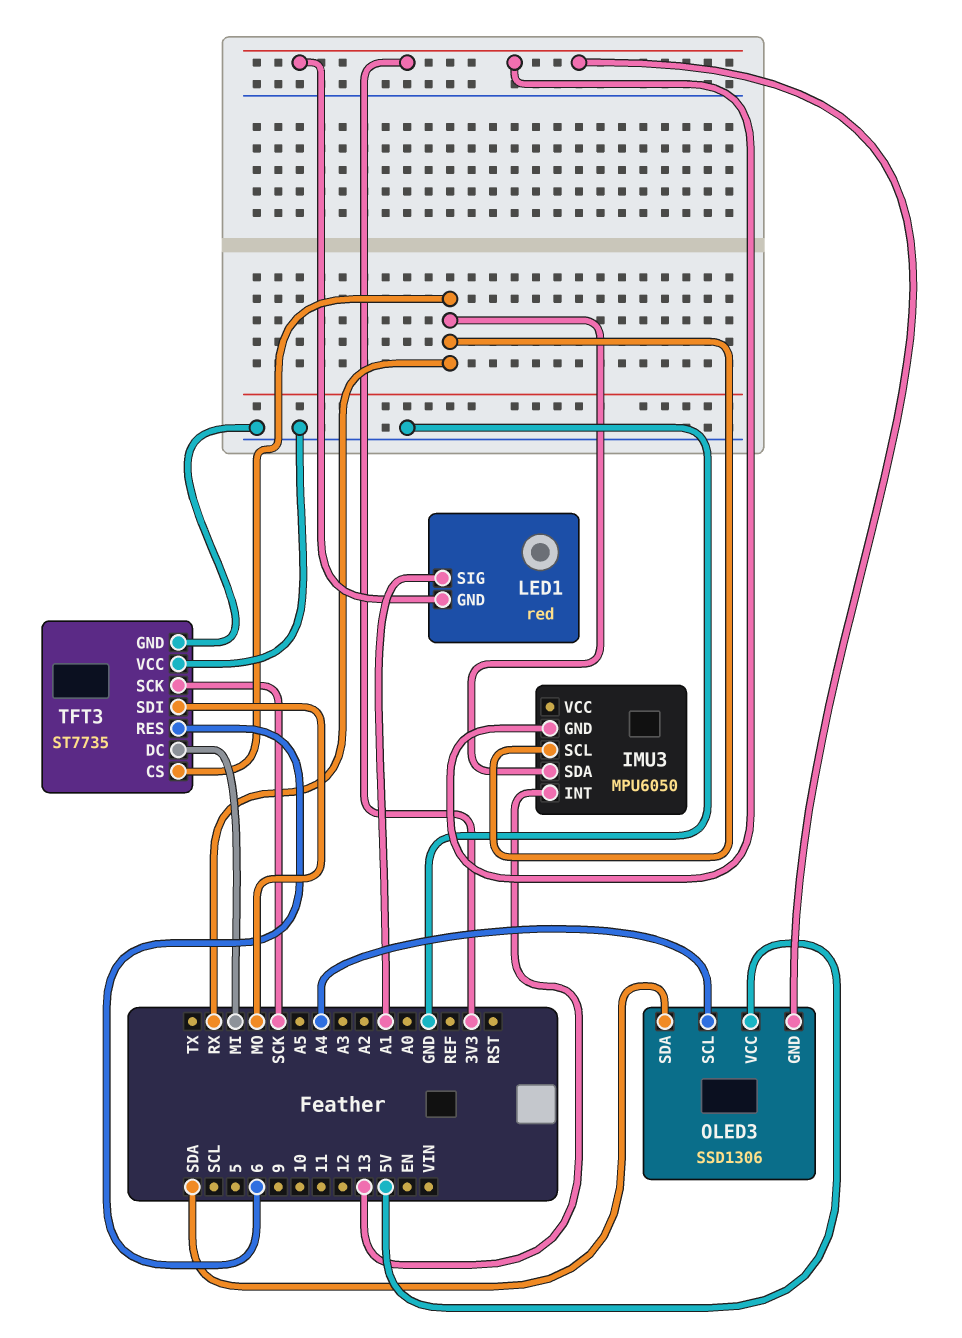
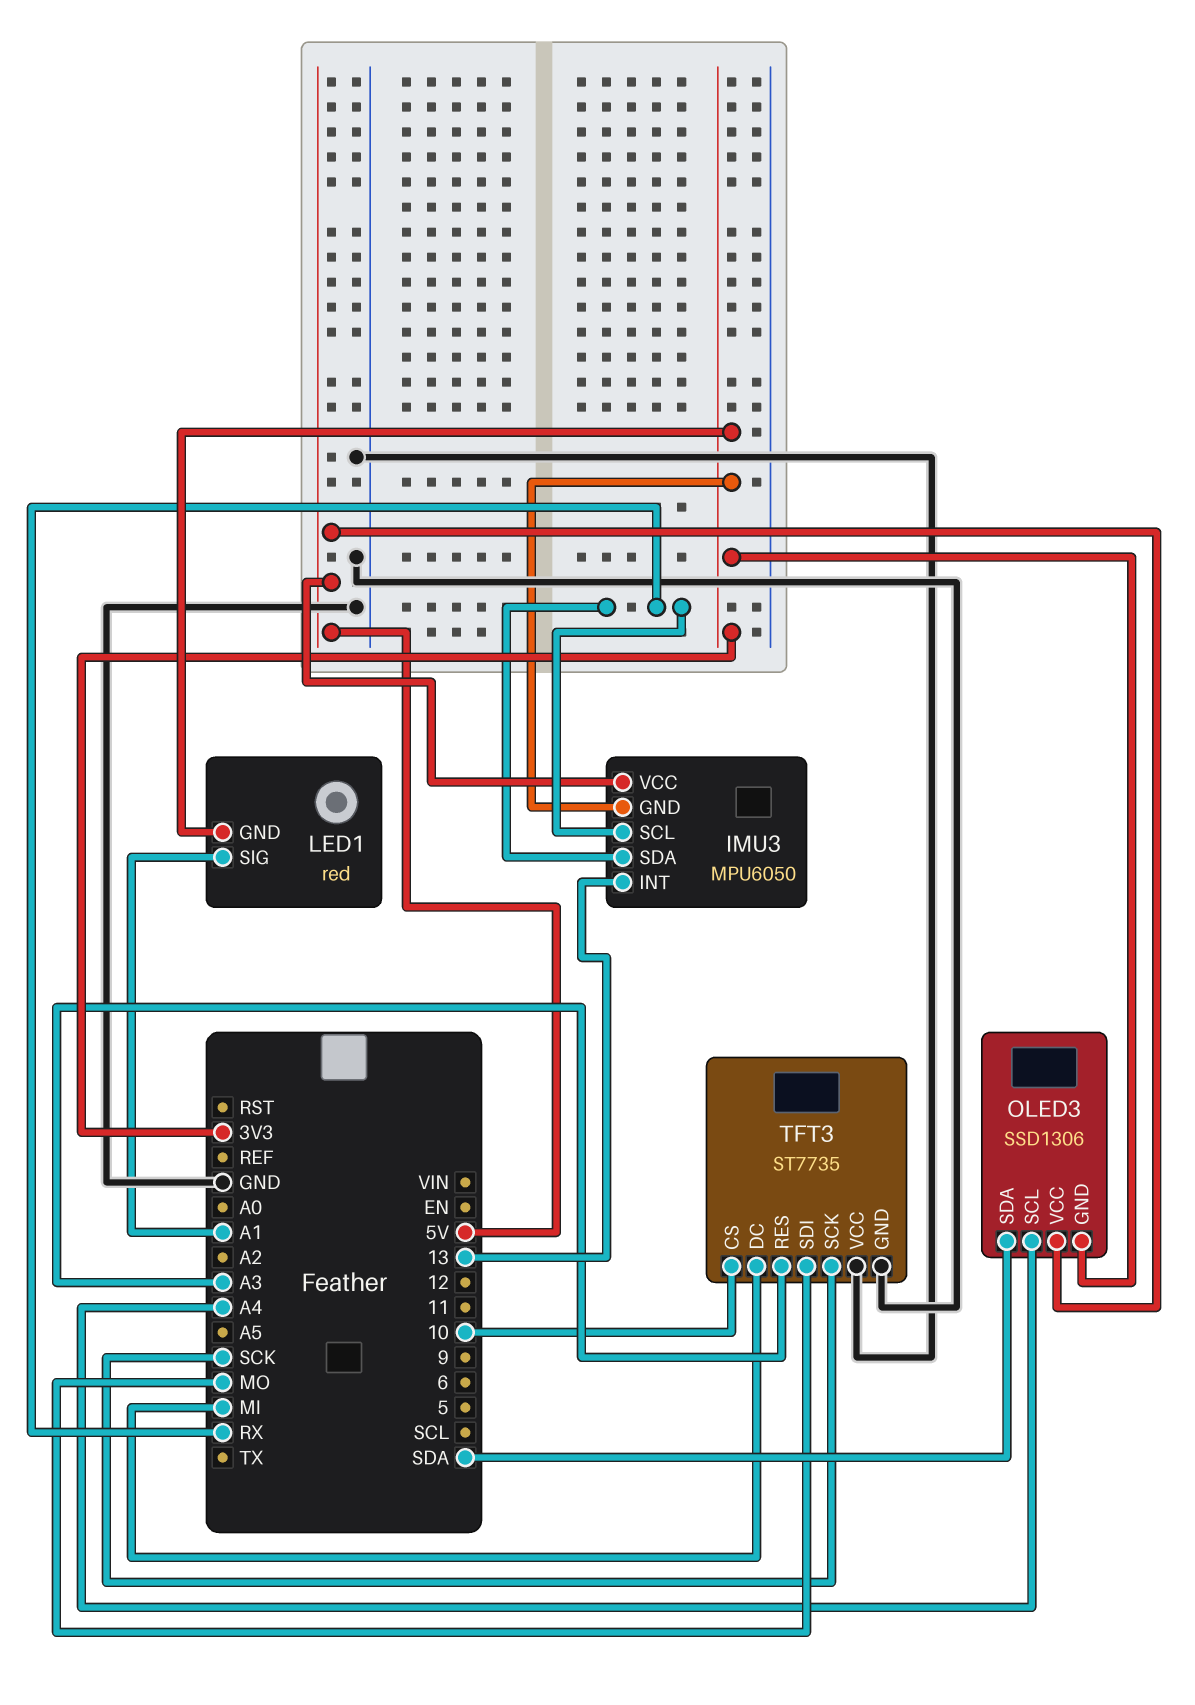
IMU3 pin VCC: none -> 5V
TFT3 pin CS: RX -> 10
TFT3 pin RES: 6 -> A3

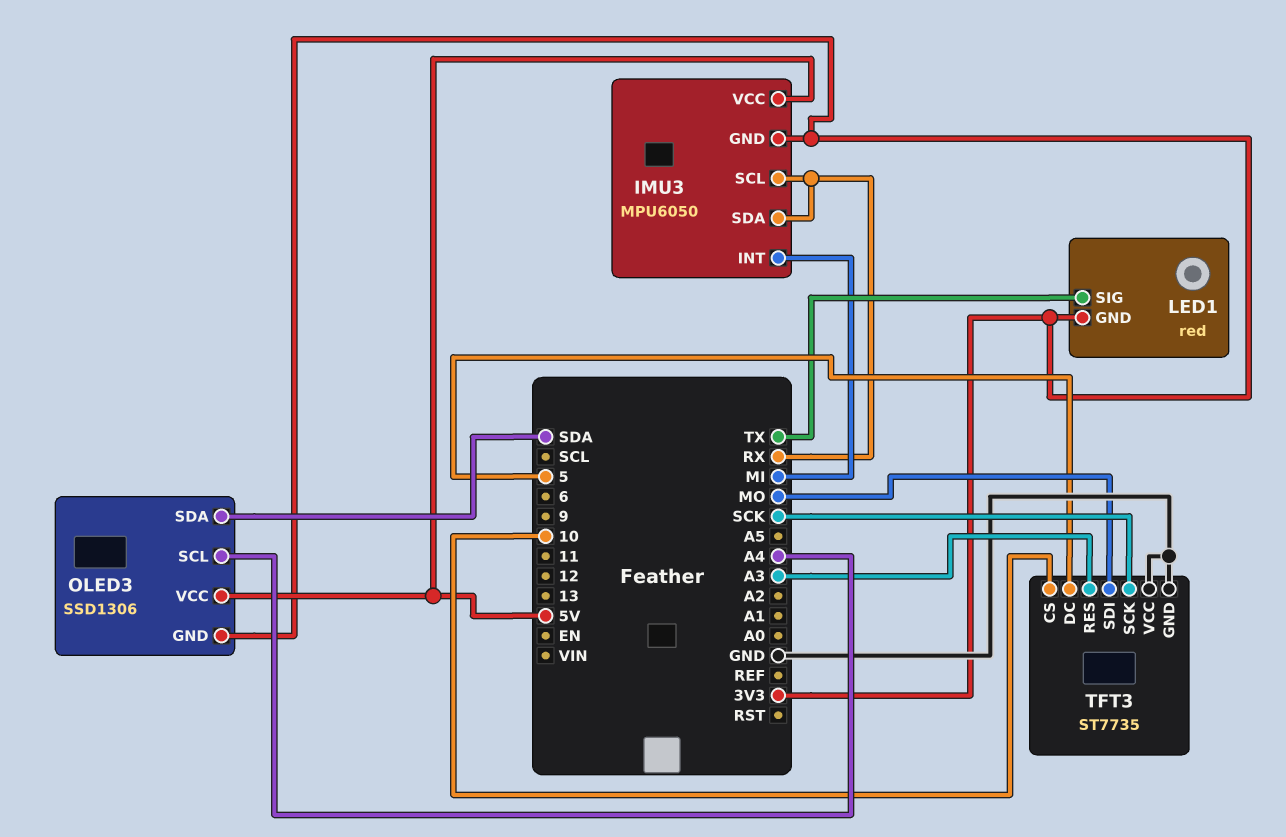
IMU3 pin INT: 13 -> MI
LED1 pin SIG: A1 -> TX
TFT3 pin DC: MI -> 5

